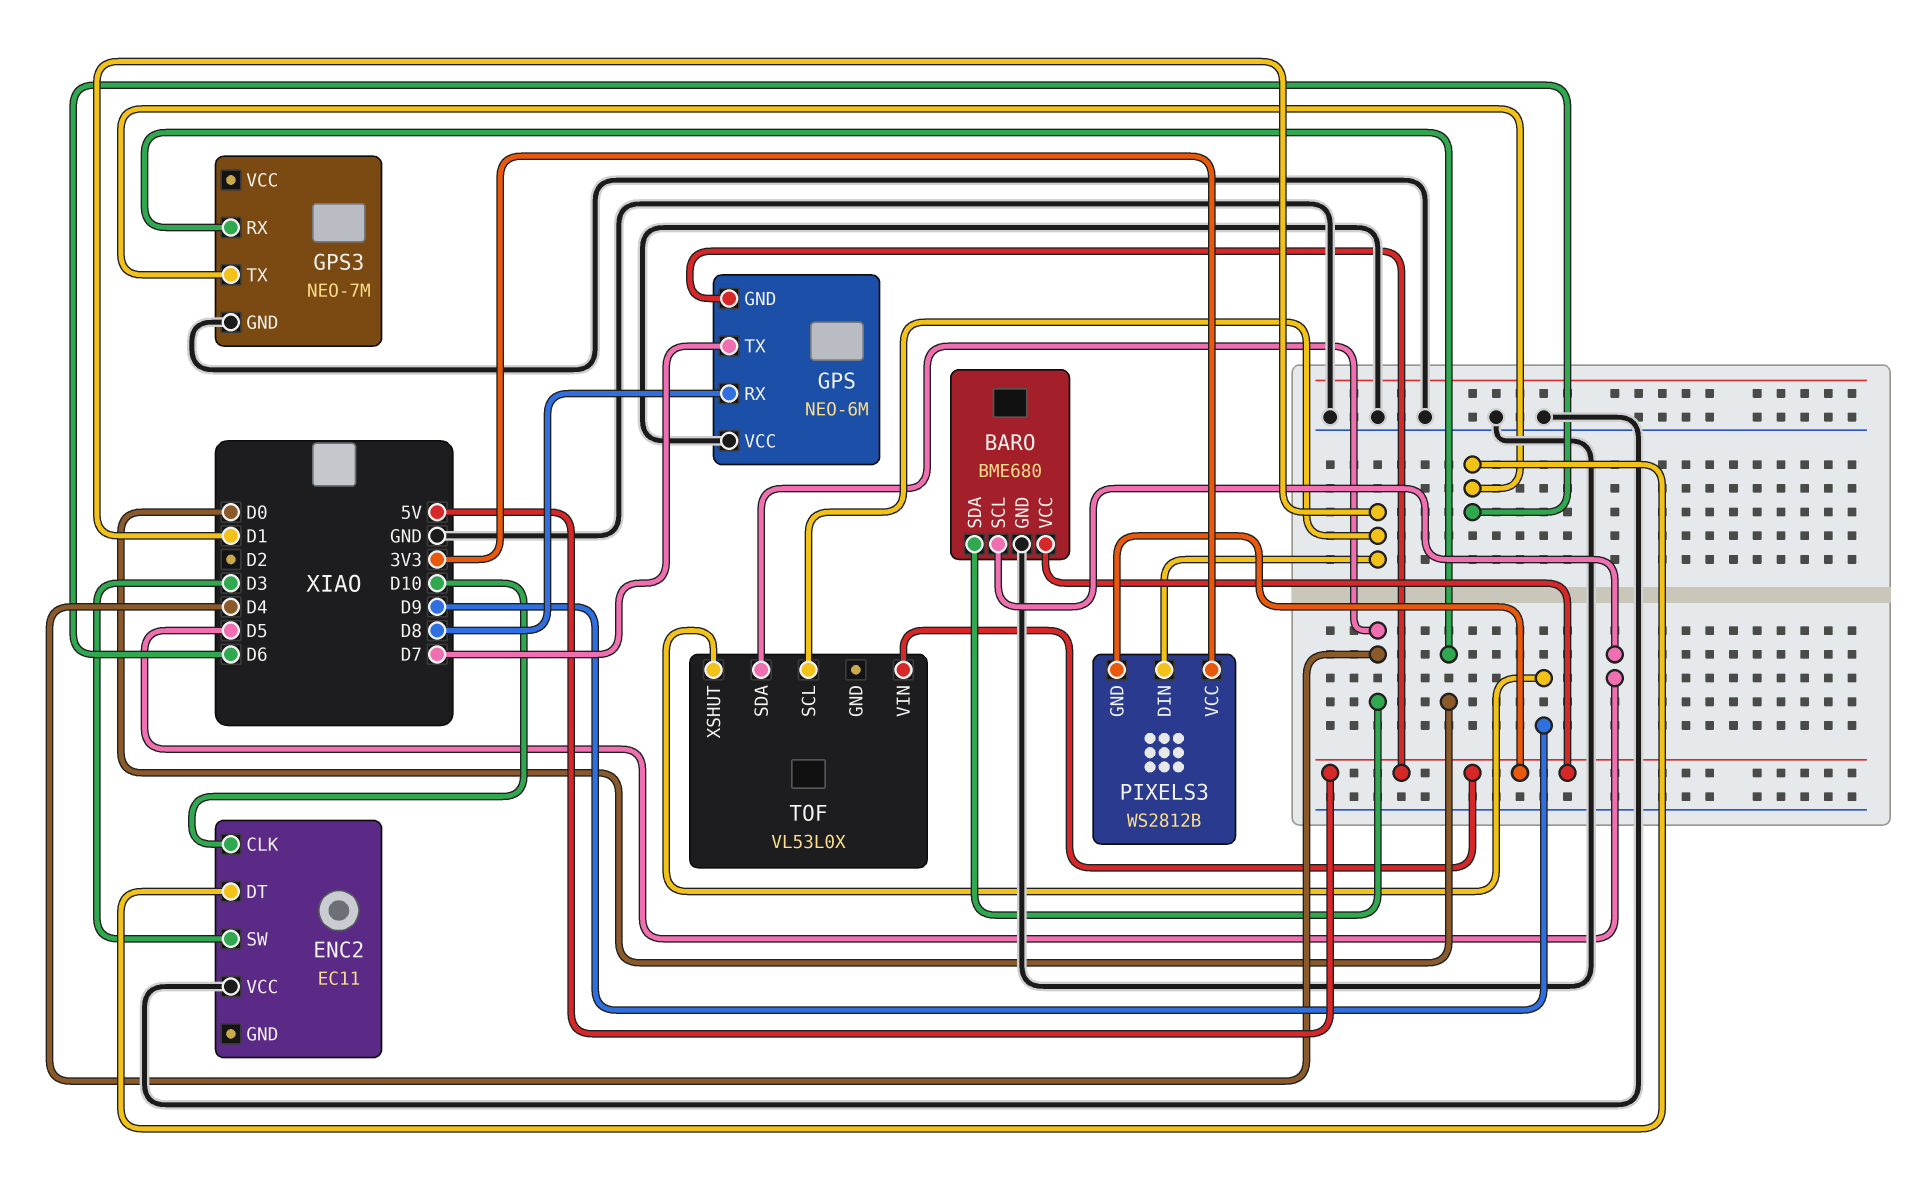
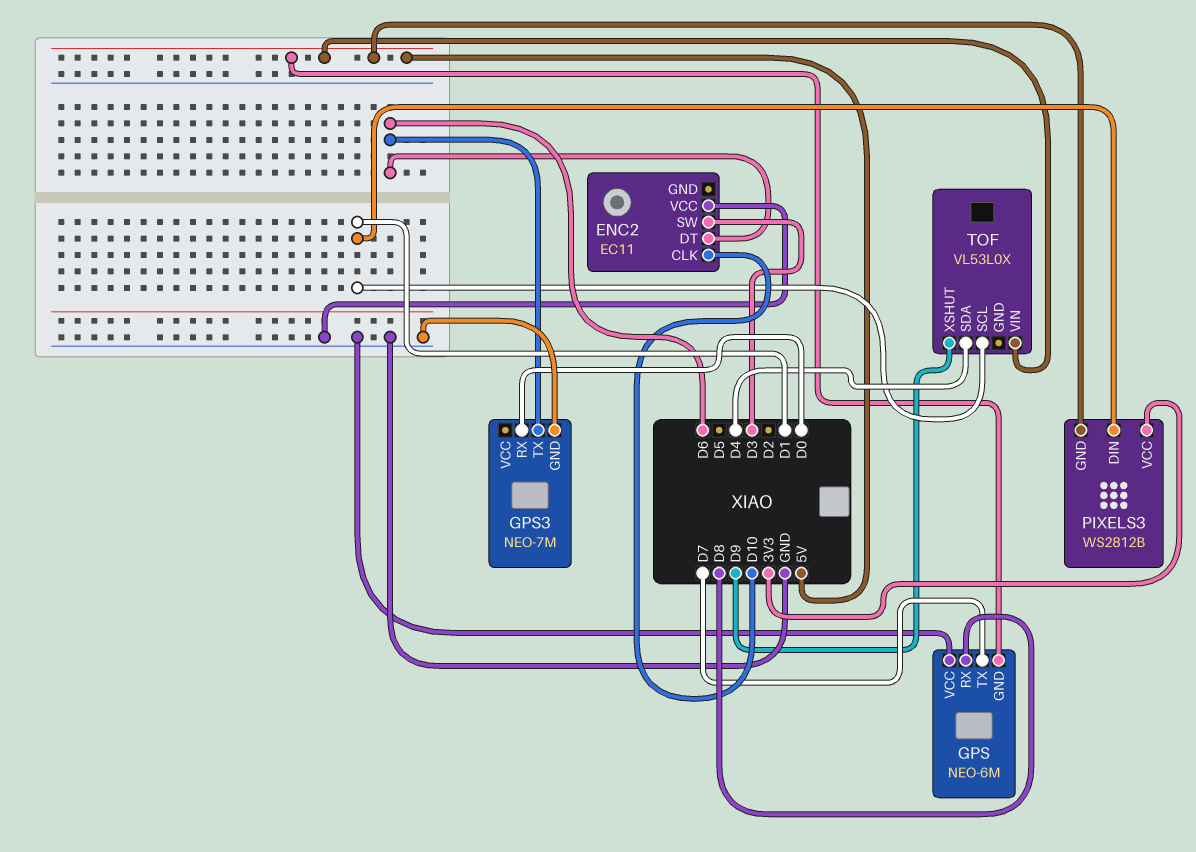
BARO: BME680 -> none
BARO pin GND: GND -> none
BARO pin SCL: D5 -> none
BARO pin SDA: D4 -> none
BARO pin VCC: 5V -> none

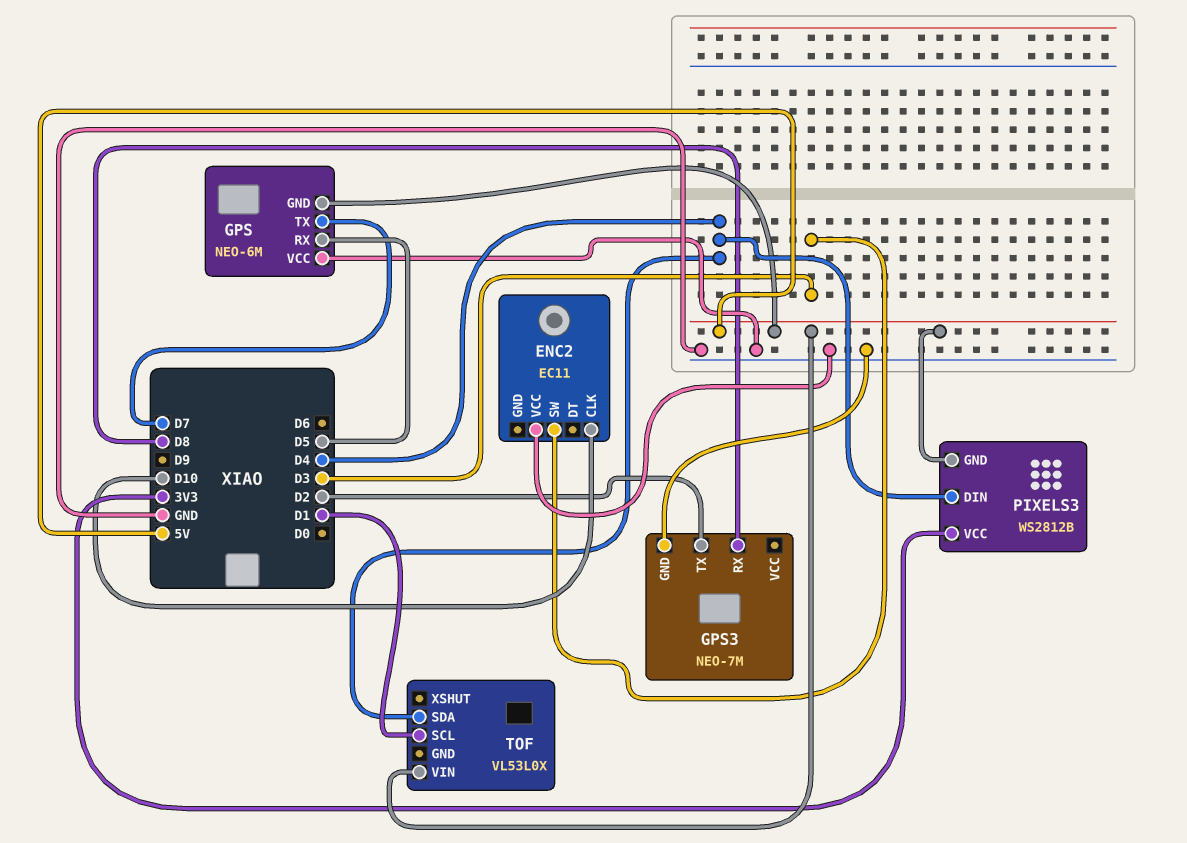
ENC2 pin DT: D6 -> none
GPS pin RX: D8 -> D5
GPS3 pin RX: D0 -> D8
GPS3 pin TX: D6 -> D2
PIXELS3 pin DIN: D1 -> D4
TOF pin XSHUT: D9 -> none

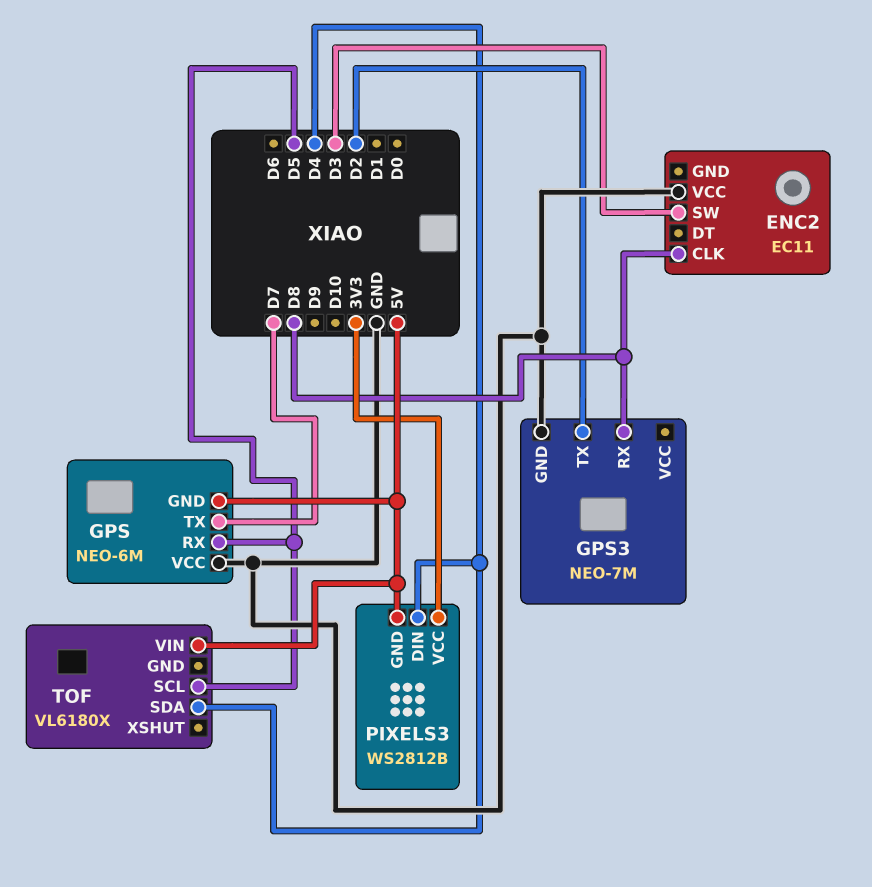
ENC2 pin CLK: D10 -> D8
TOF: VL53L0X -> VL6180X
TOF pin SCL: D1 -> D5

